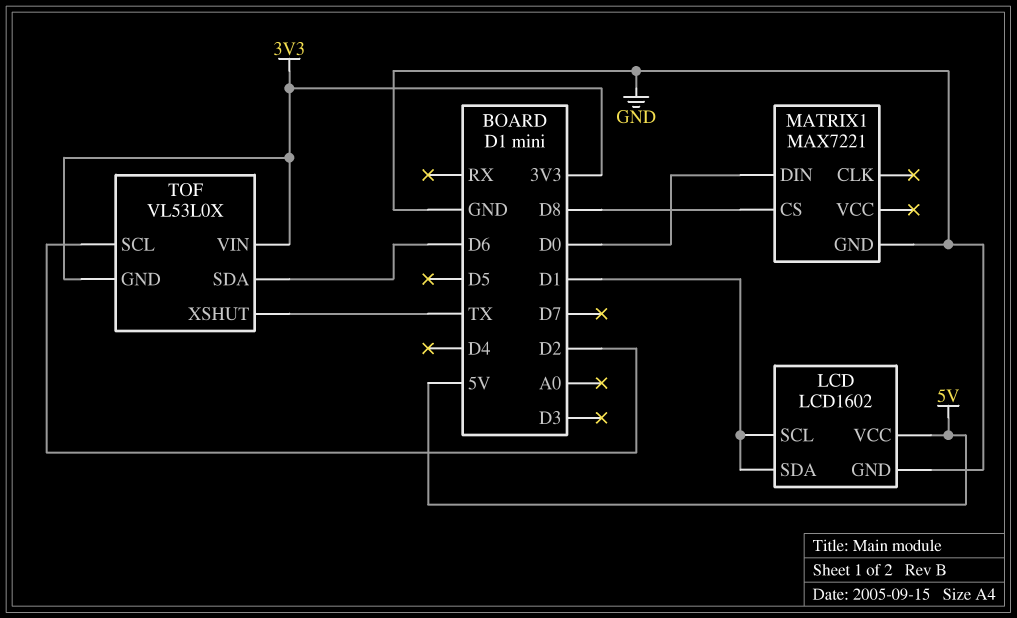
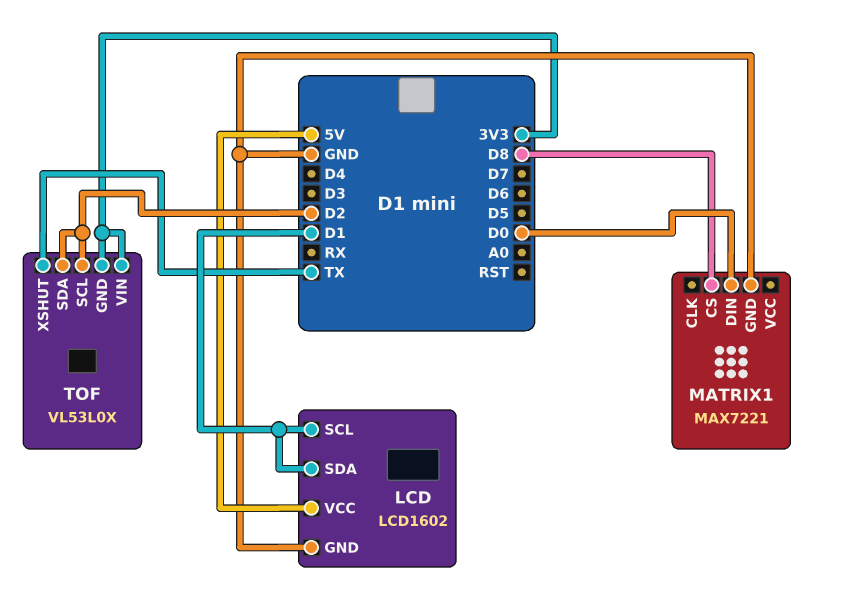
TOF pin SDA: D6 -> D2

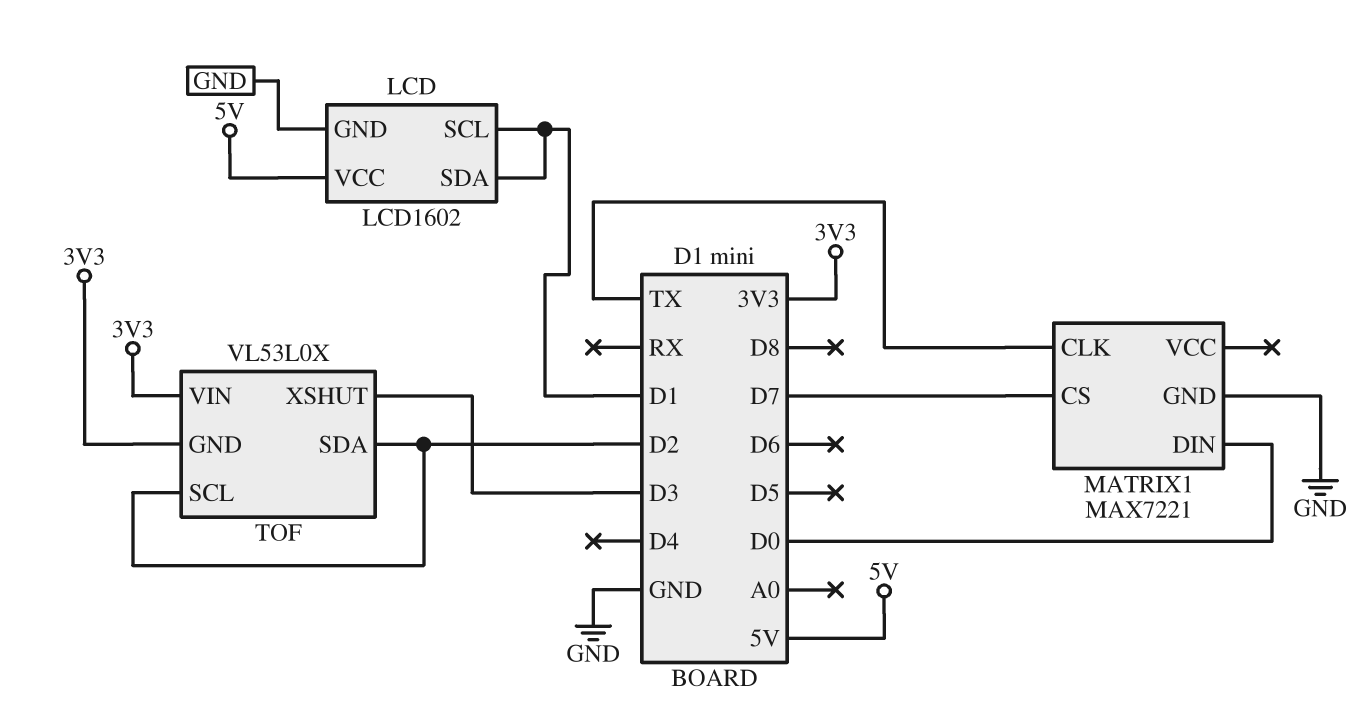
MATRIX1 pin CLK: none -> TX
MATRIX1 pin CS: D8 -> D7
TOF pin XSHUT: TX -> D3

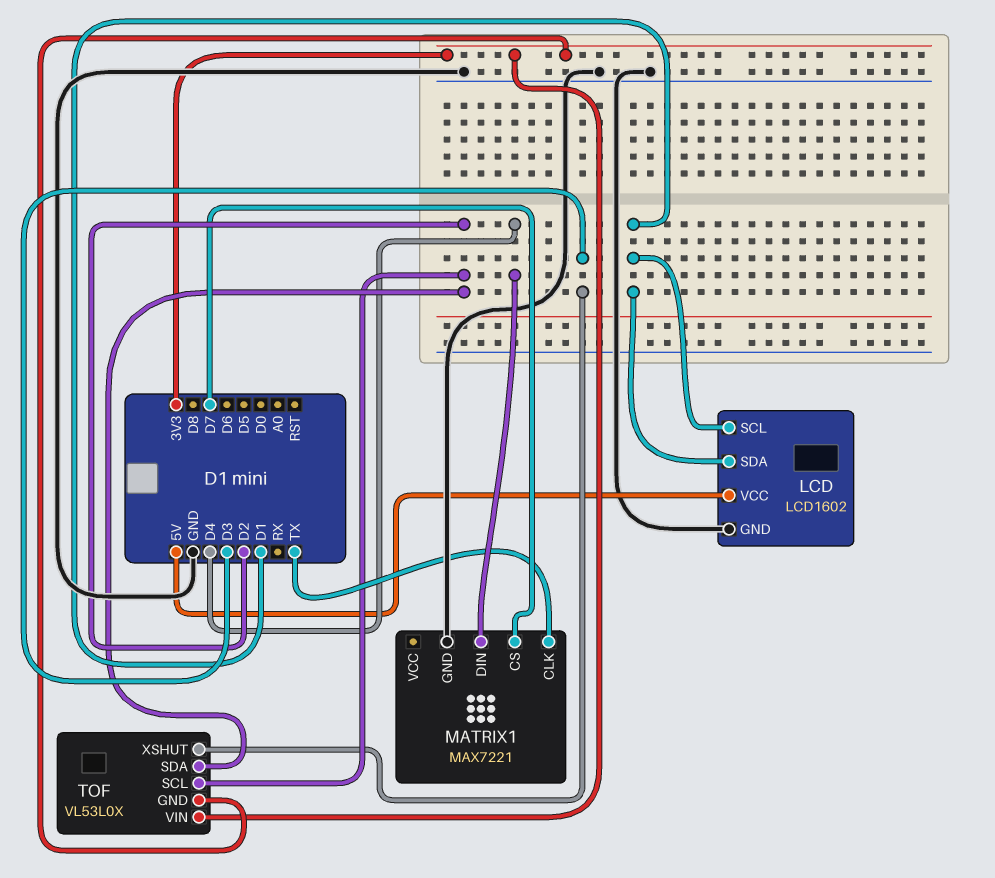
MATRIX1 pin DIN: D0 -> D4

